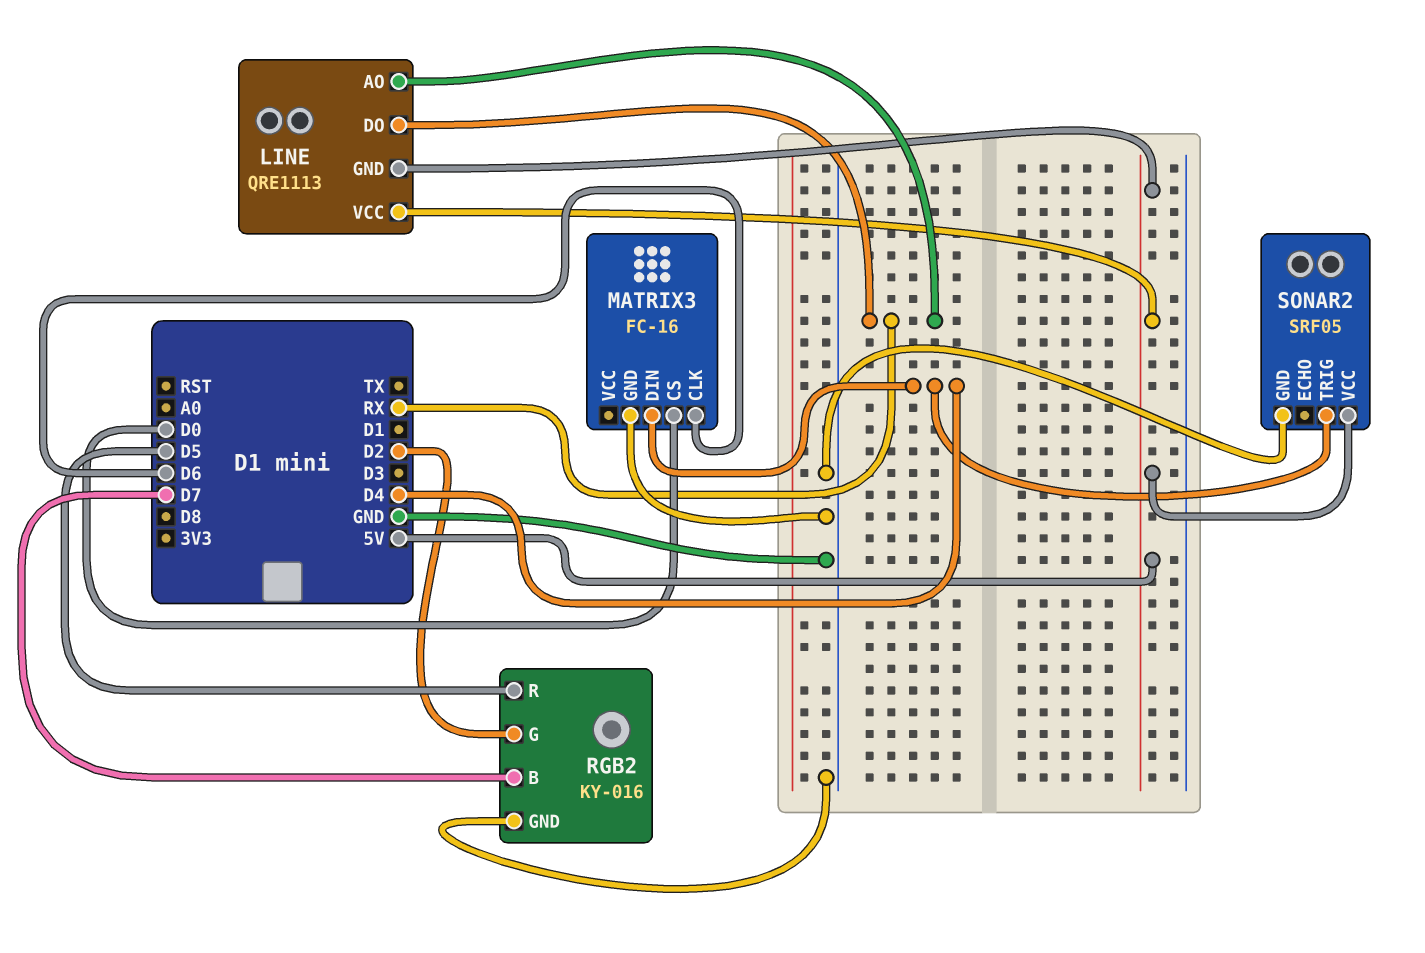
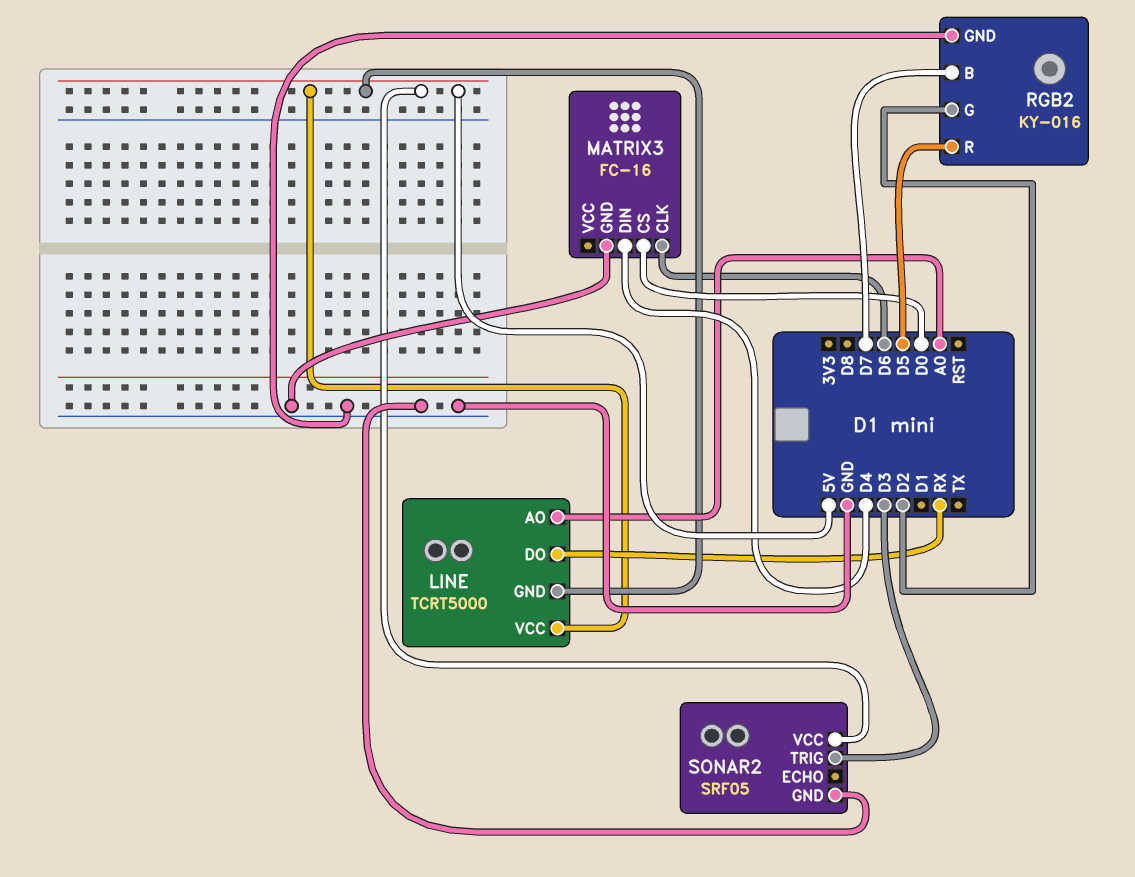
LINE: QRE1113 -> TCRT5000
LINE pin AO: RX -> A0
SONAR2 pin TRIG: D4 -> D3

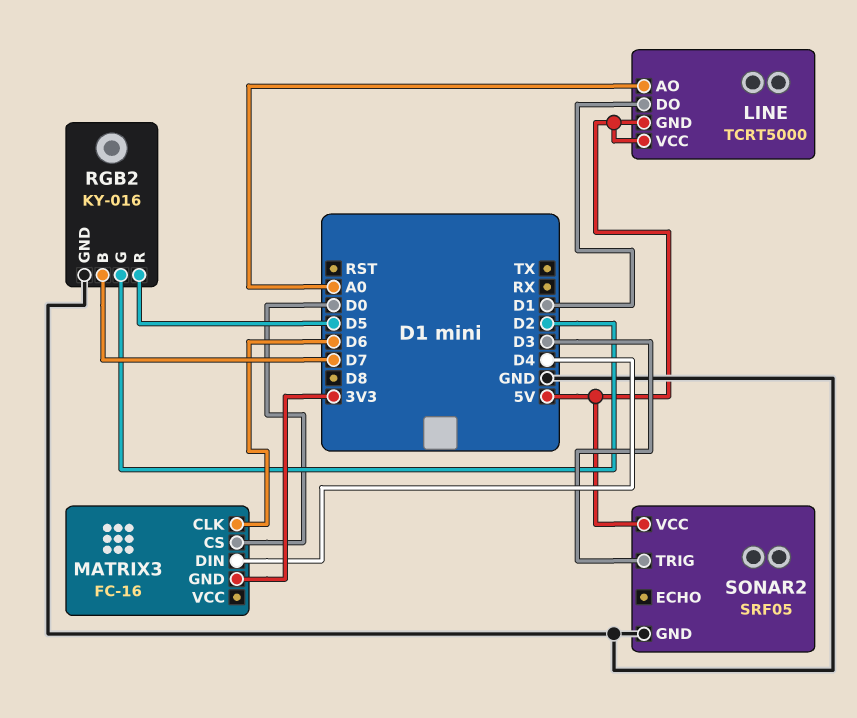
LINE pin DO: RX -> D1
MATRIX3 pin GND: GND -> 3V3

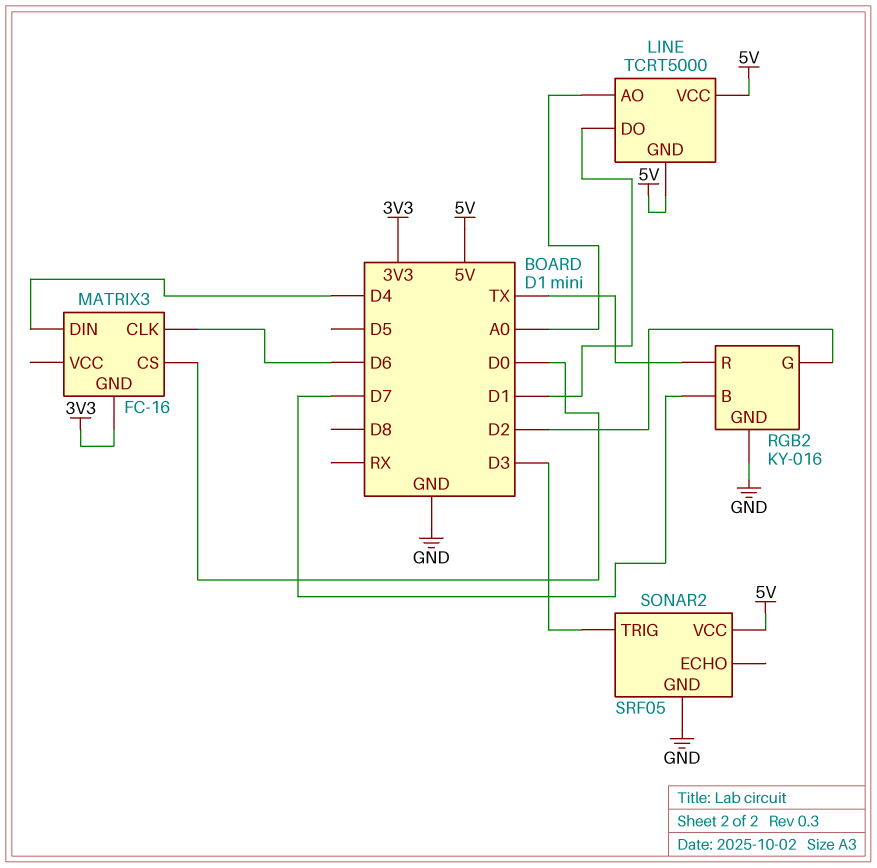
RGB2 pin R: D5 -> TX

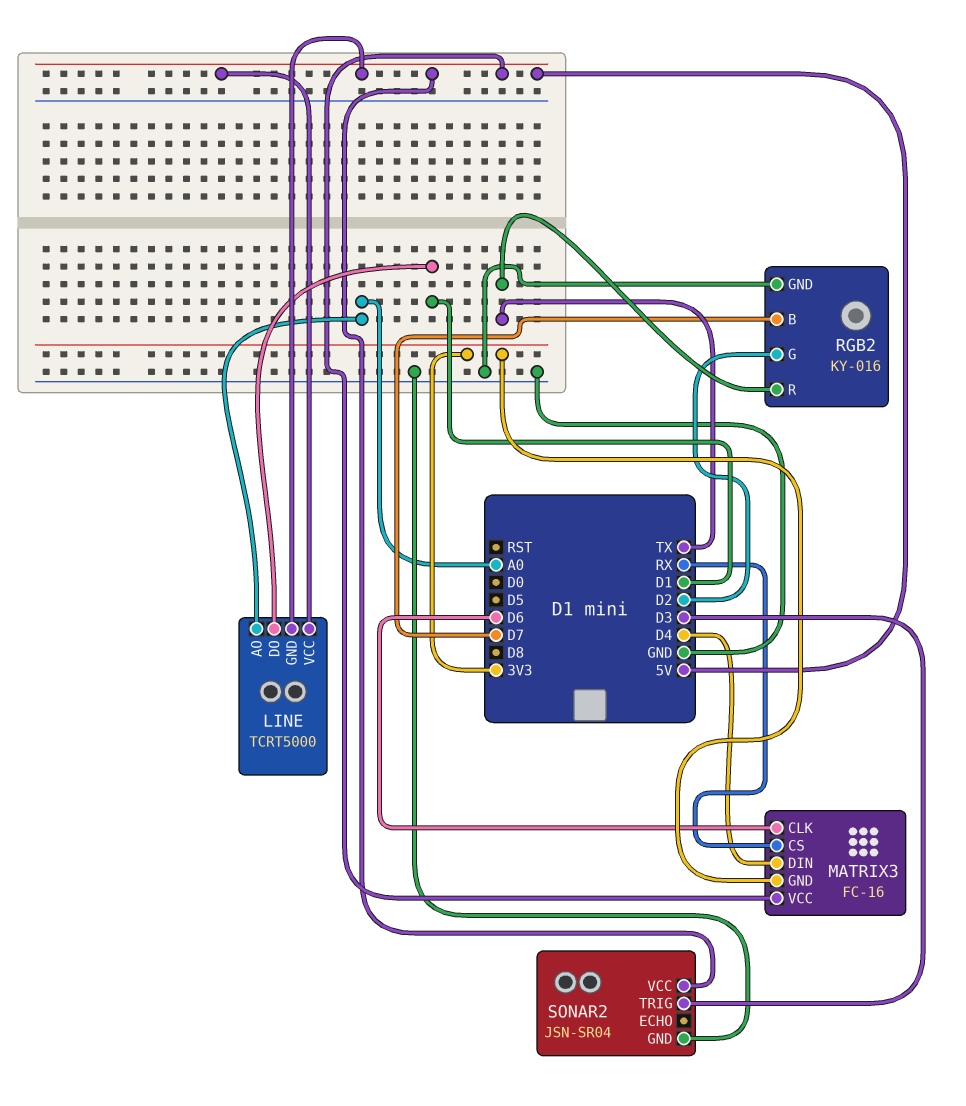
MATRIX3 pin CS: D0 -> RX
MATRIX3 pin VCC: none -> 5V
SONAR2: SRF05 -> JSN-SR04

